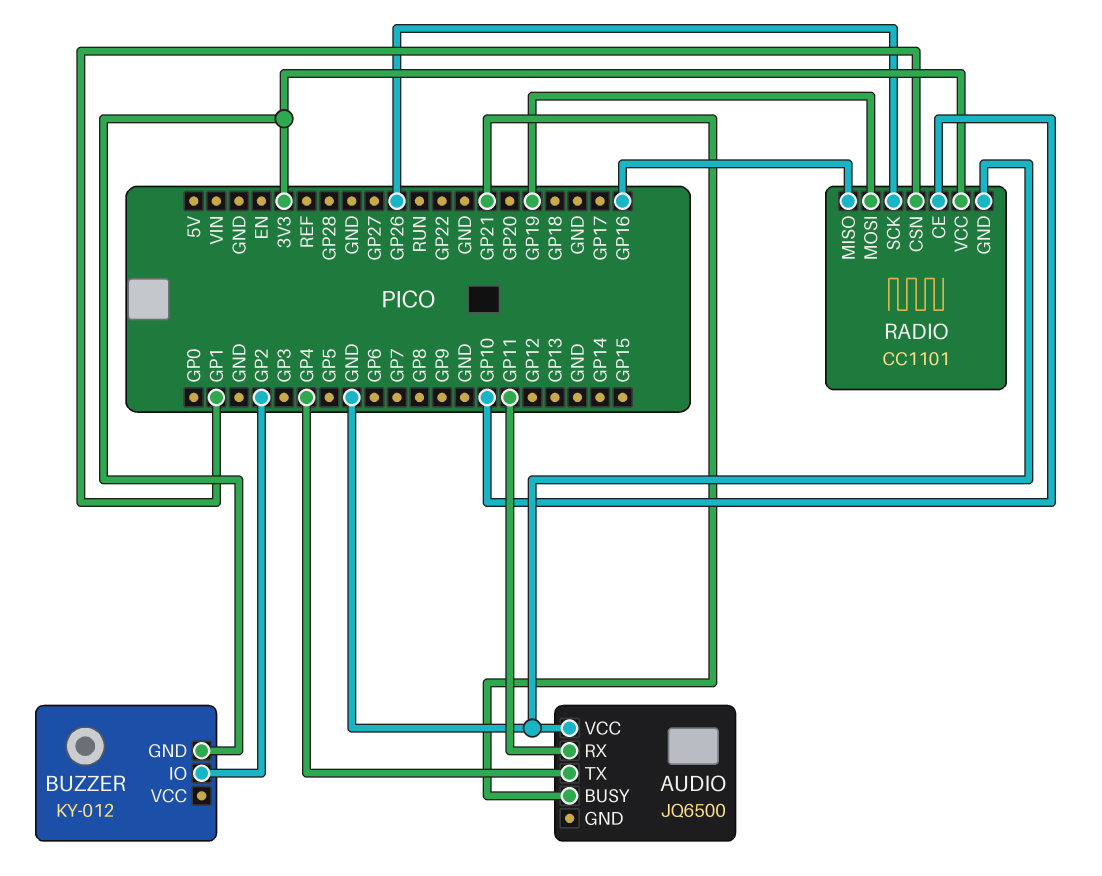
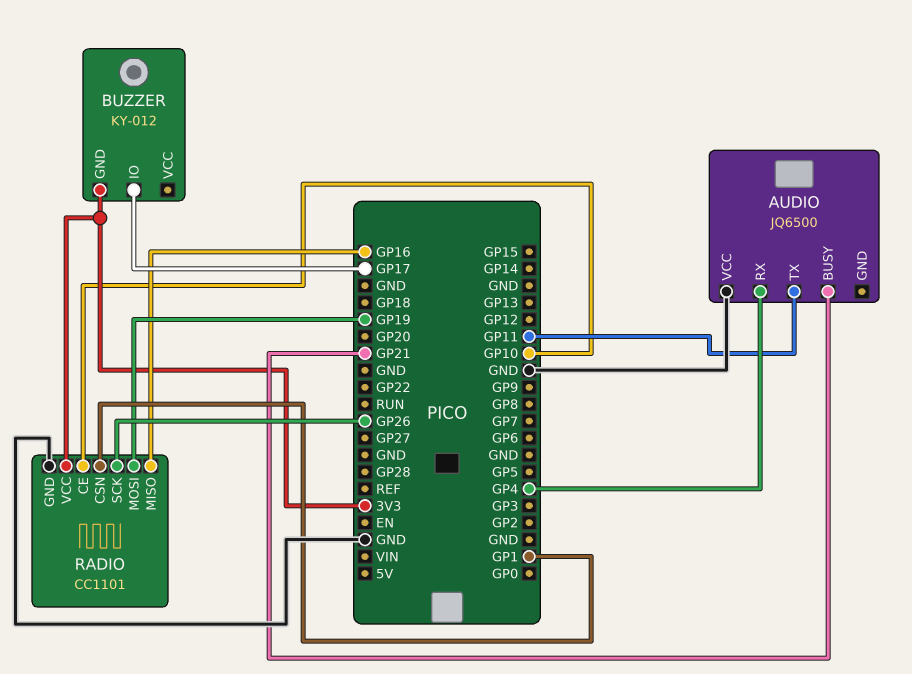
AUDIO pin RX: GP11 -> GP4
AUDIO pin TX: GP4 -> GP11
BUZZER pin IO: GP2 -> GP17

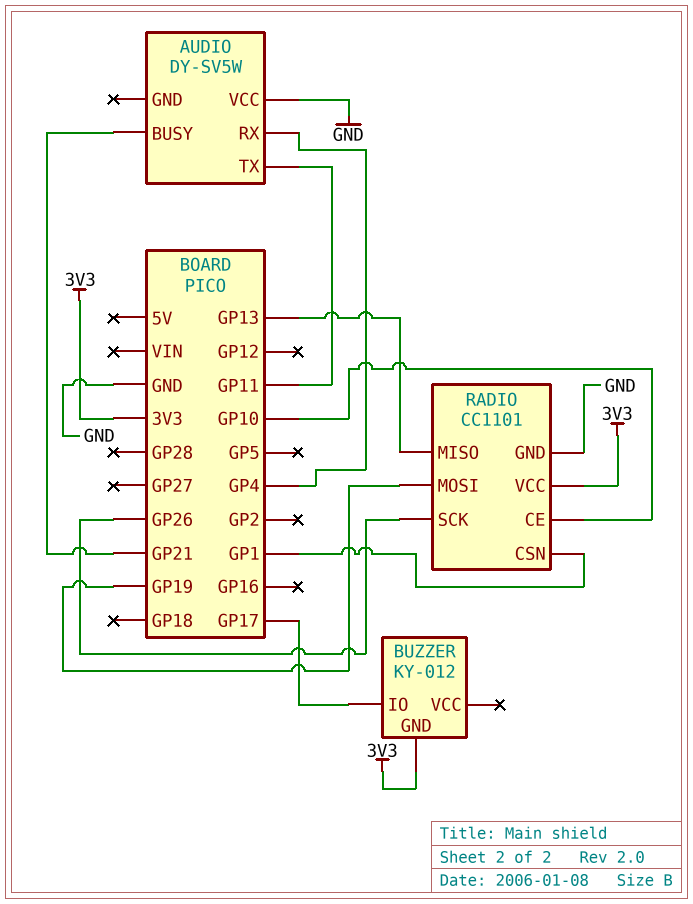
AUDIO: JQ6500 -> DY-SV5W
RADIO pin MISO: GP16 -> GP13

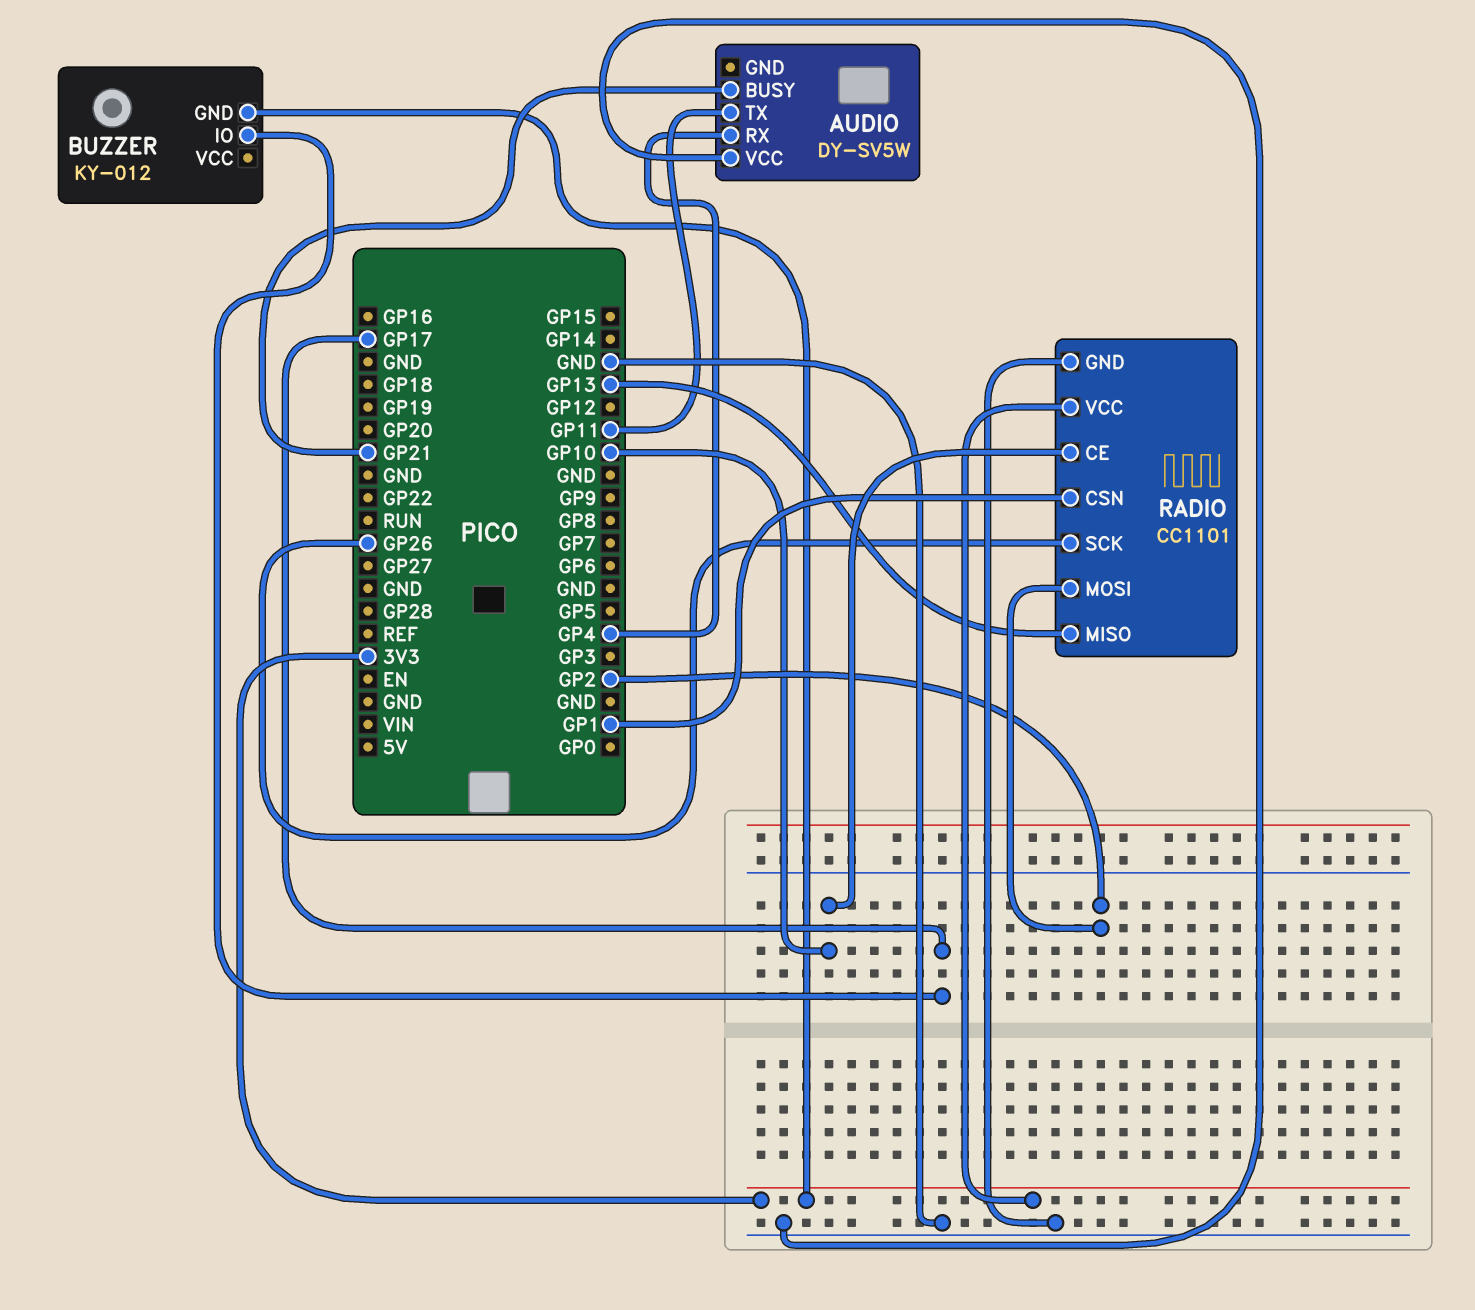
RADIO pin MOSI: GP19 -> GP2

